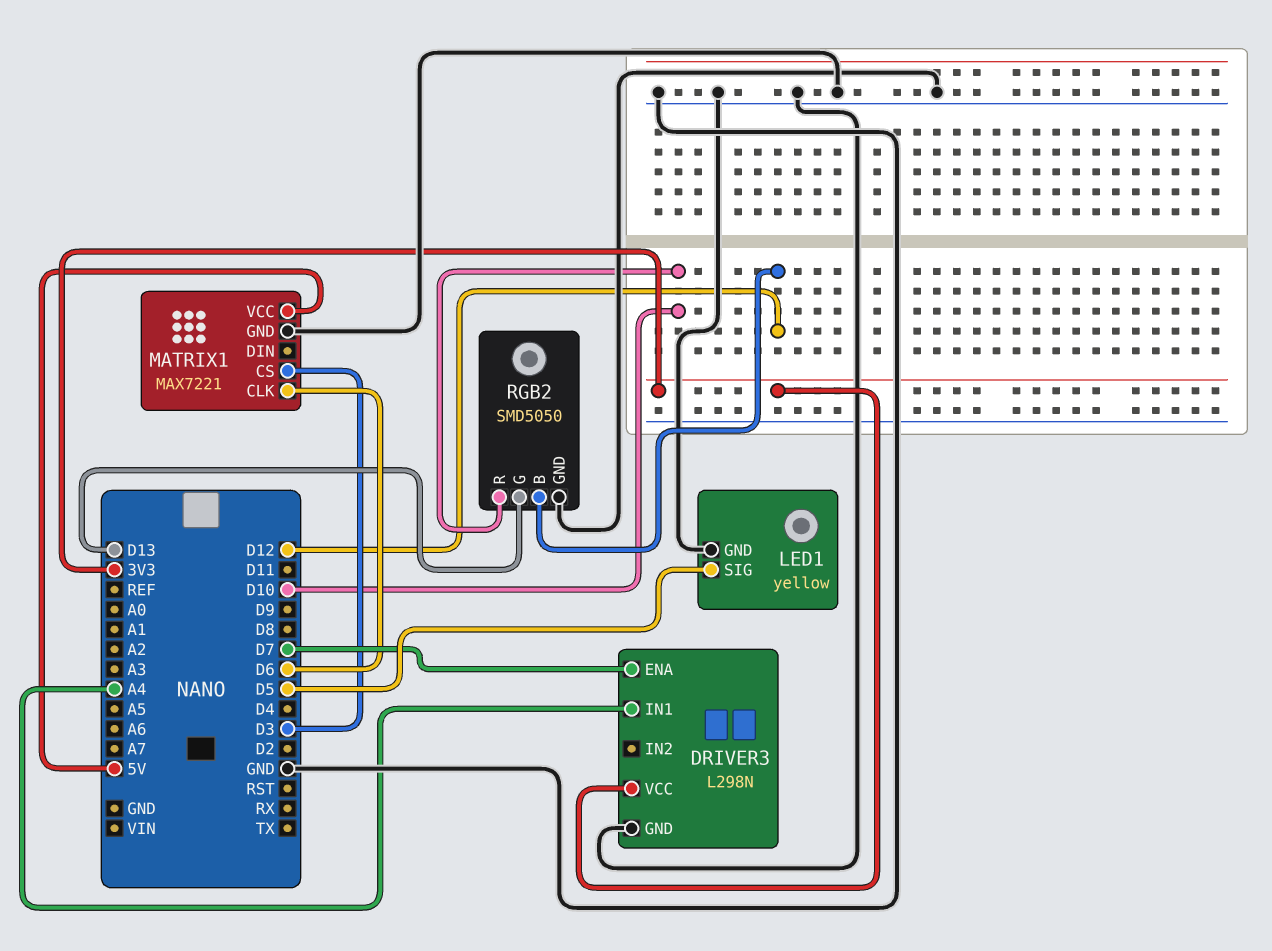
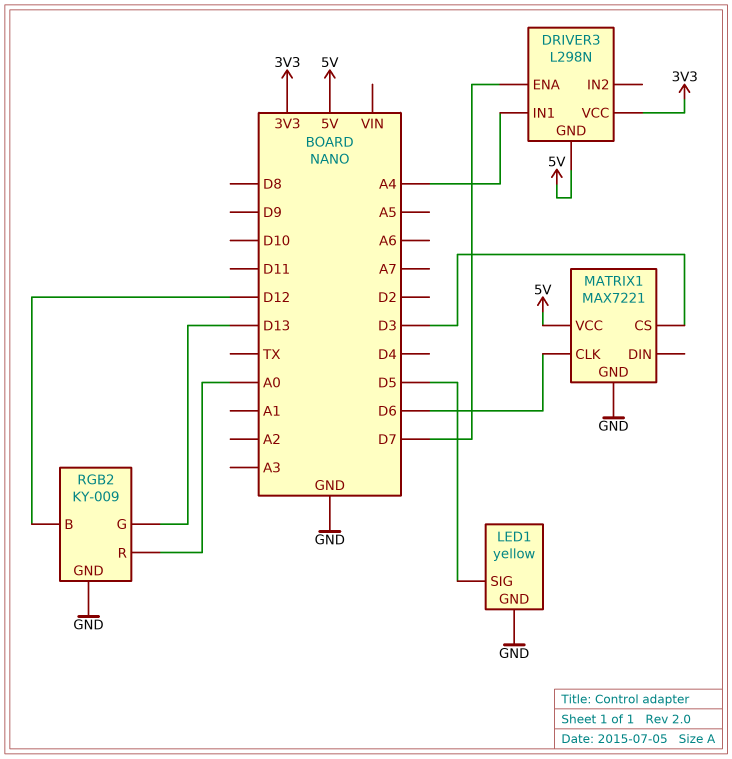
DRIVER3 pin GND: GND -> 5V
RGB2: SMD5050 -> KY-009
RGB2 pin R: D10 -> A0

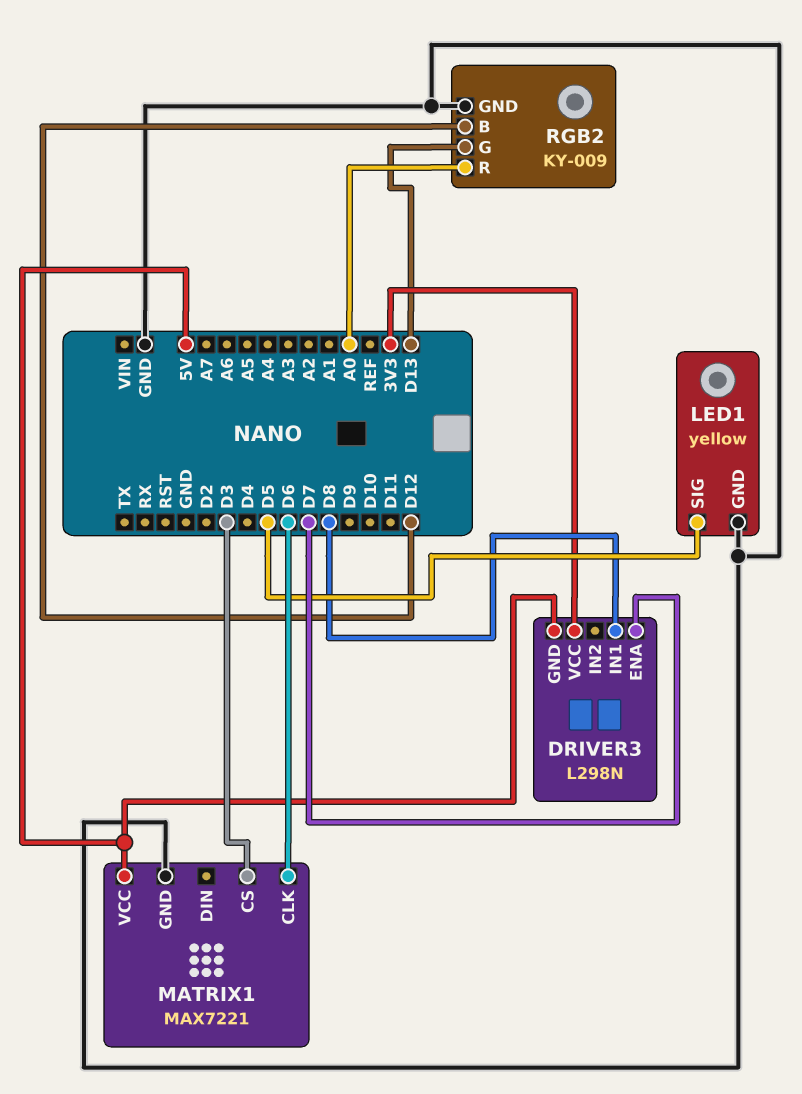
DRIVER3 pin IN1: A4 -> D8

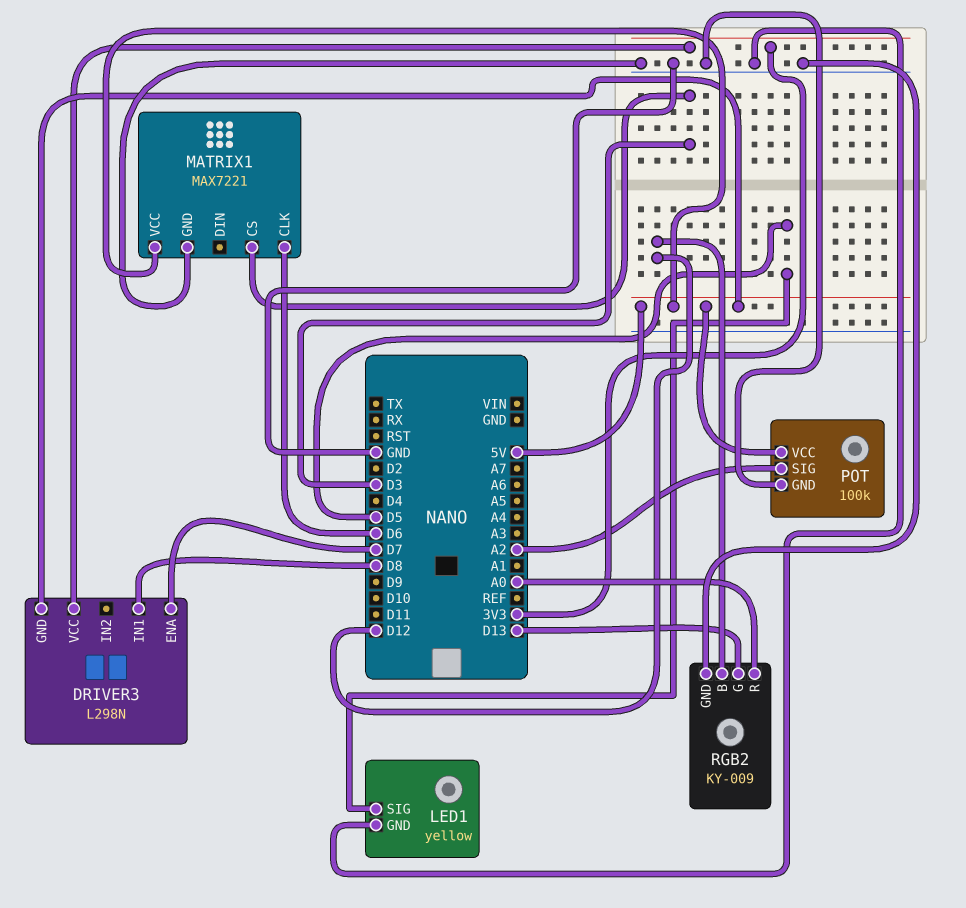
POT: none -> 100k
POT pin GND: none -> GND
POT pin SIG: none -> A2
POT pin VCC: none -> 5V

